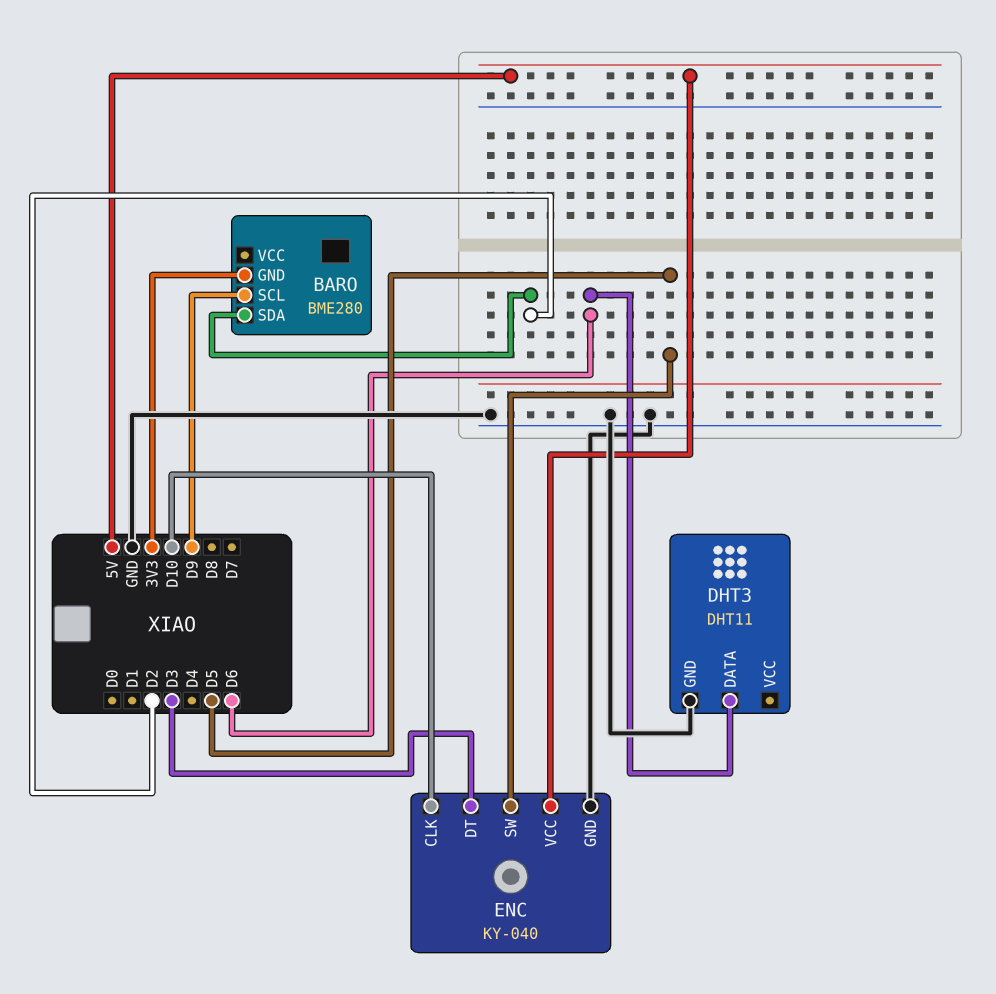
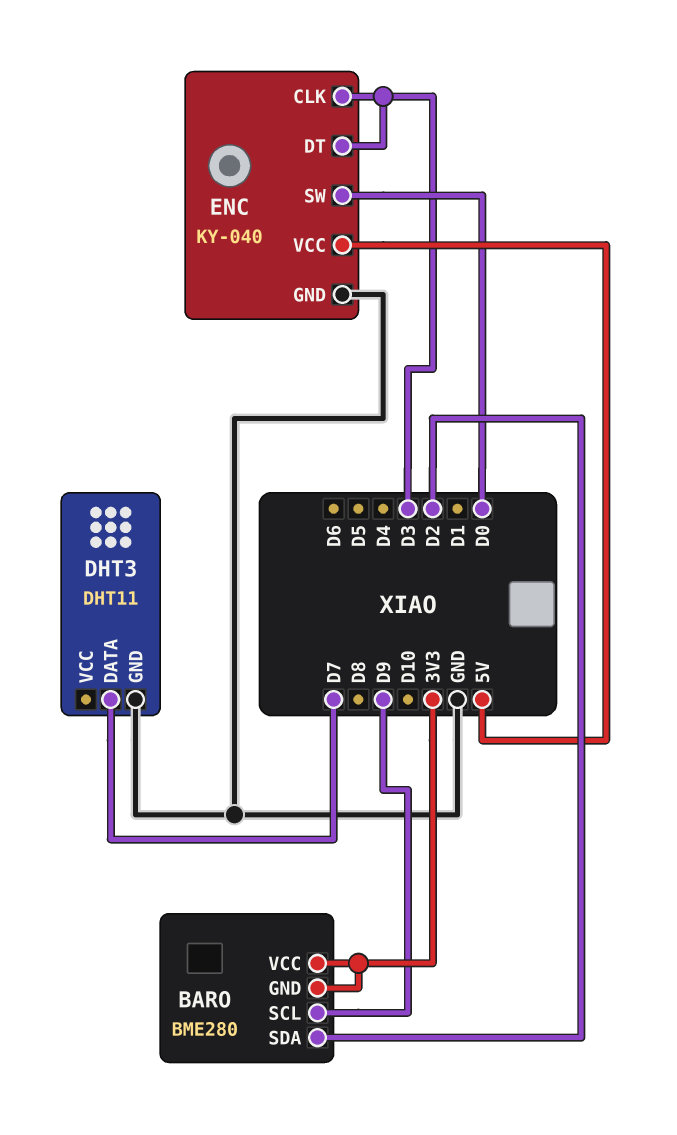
BARO pin VCC: none -> 3V3
DHT3 pin DATA: D6 -> D7
ENC pin CLK: D10 -> D3
ENC pin SW: D5 -> D0

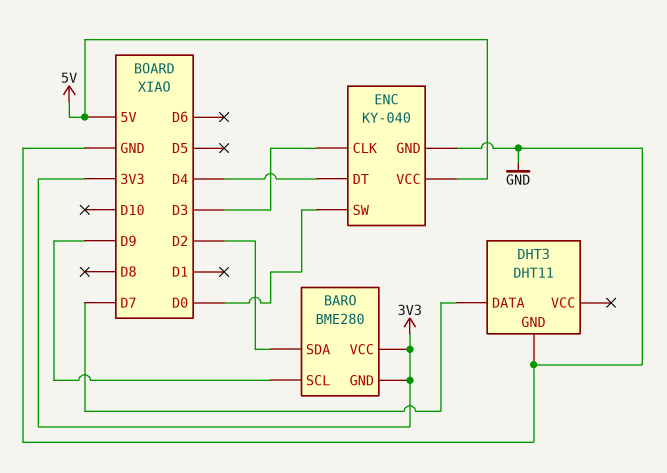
ENC pin DT: D3 -> D4

